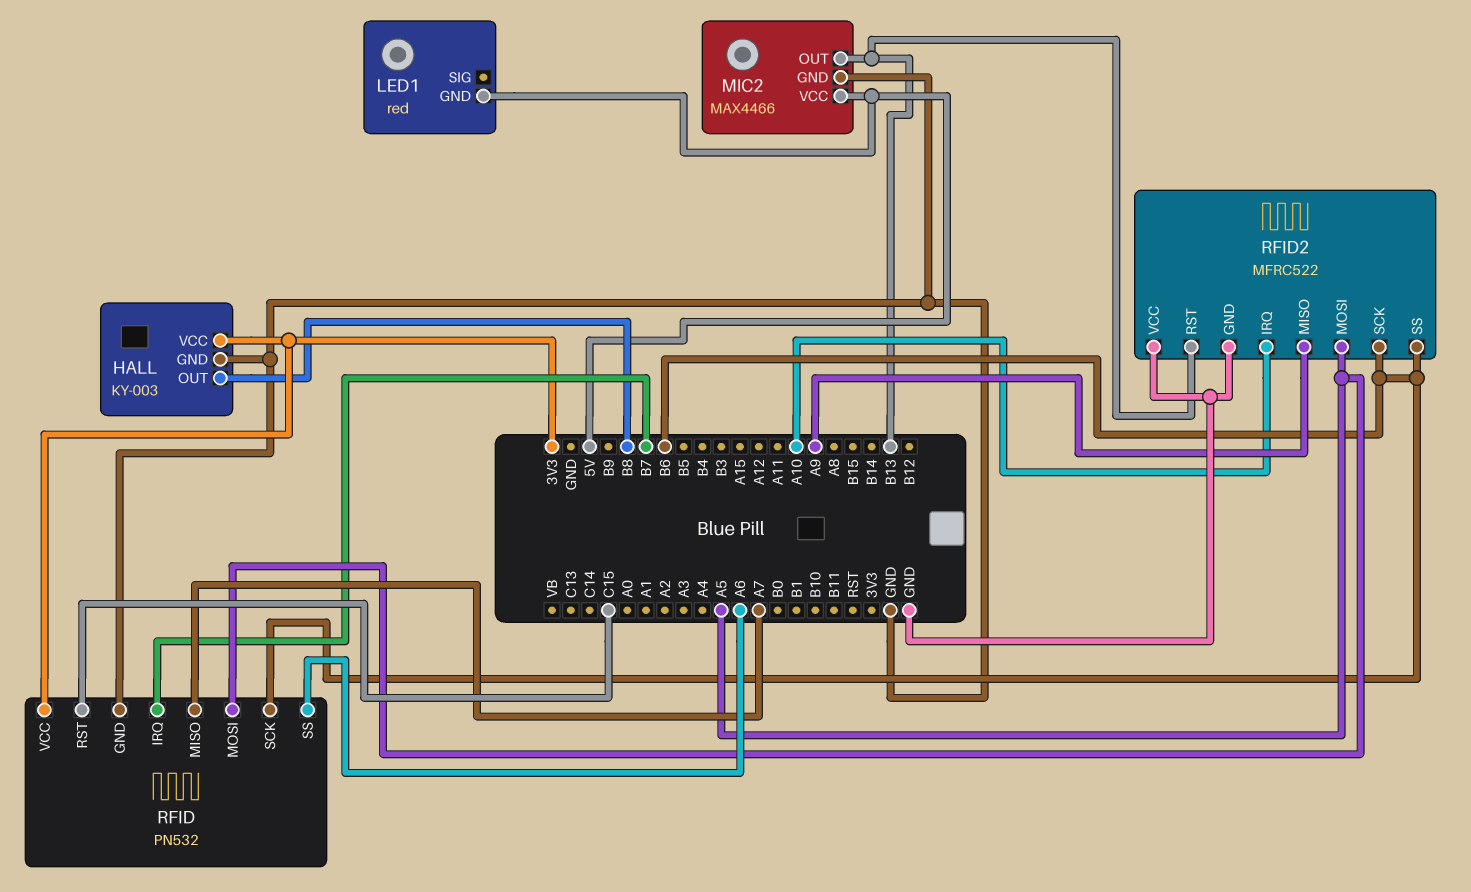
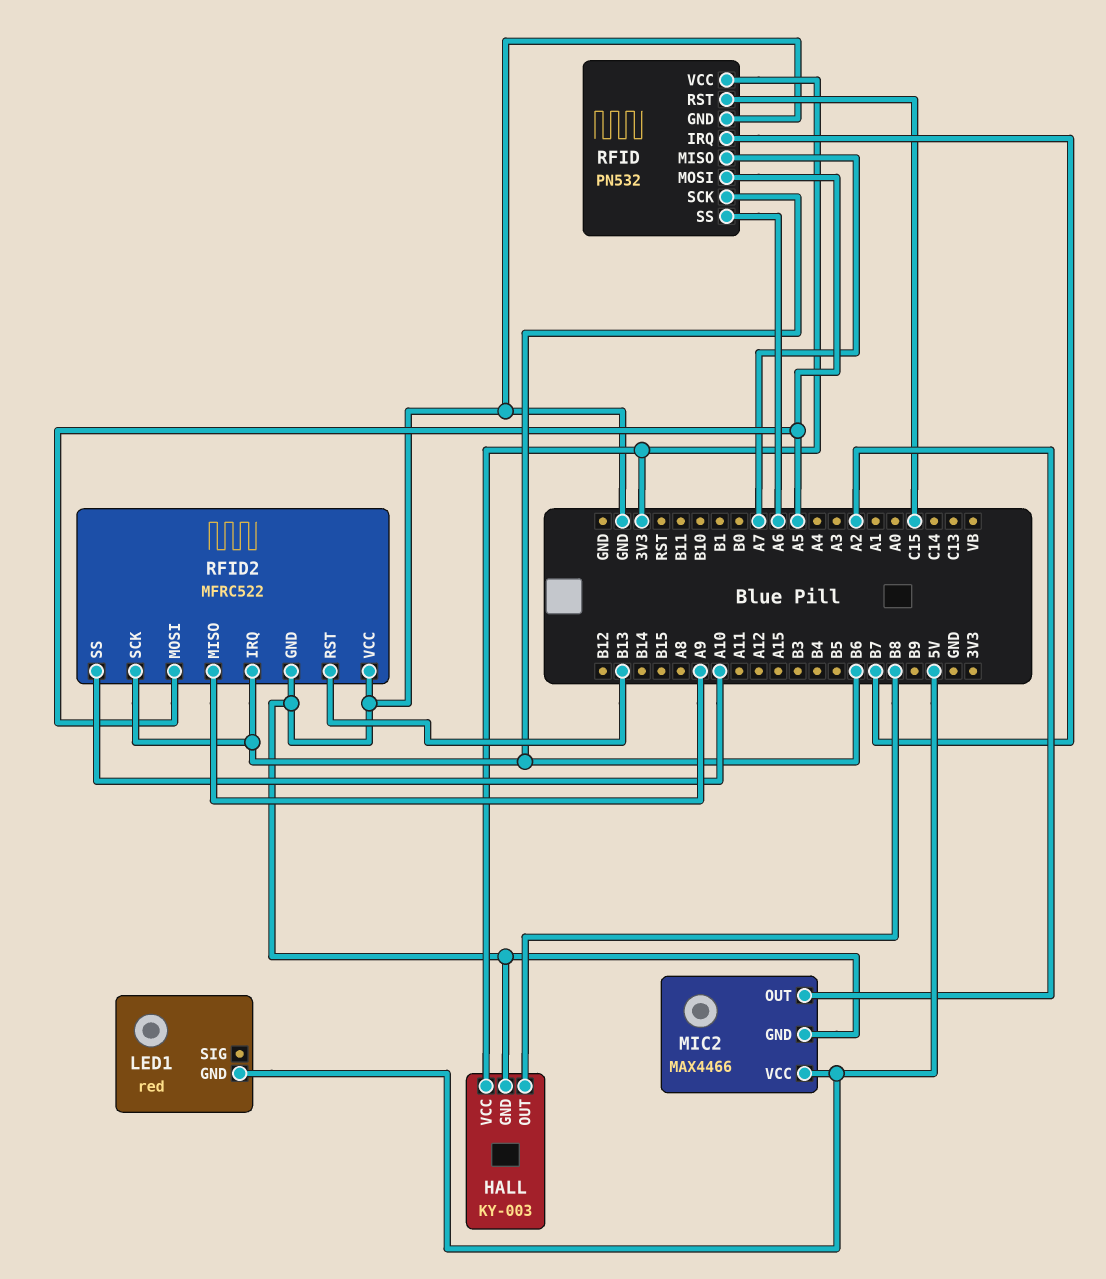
MIC2 pin OUT: B13 -> A2
RFID2 pin IRQ: A10 -> B6
RFID2 pin SS: B6 -> A10

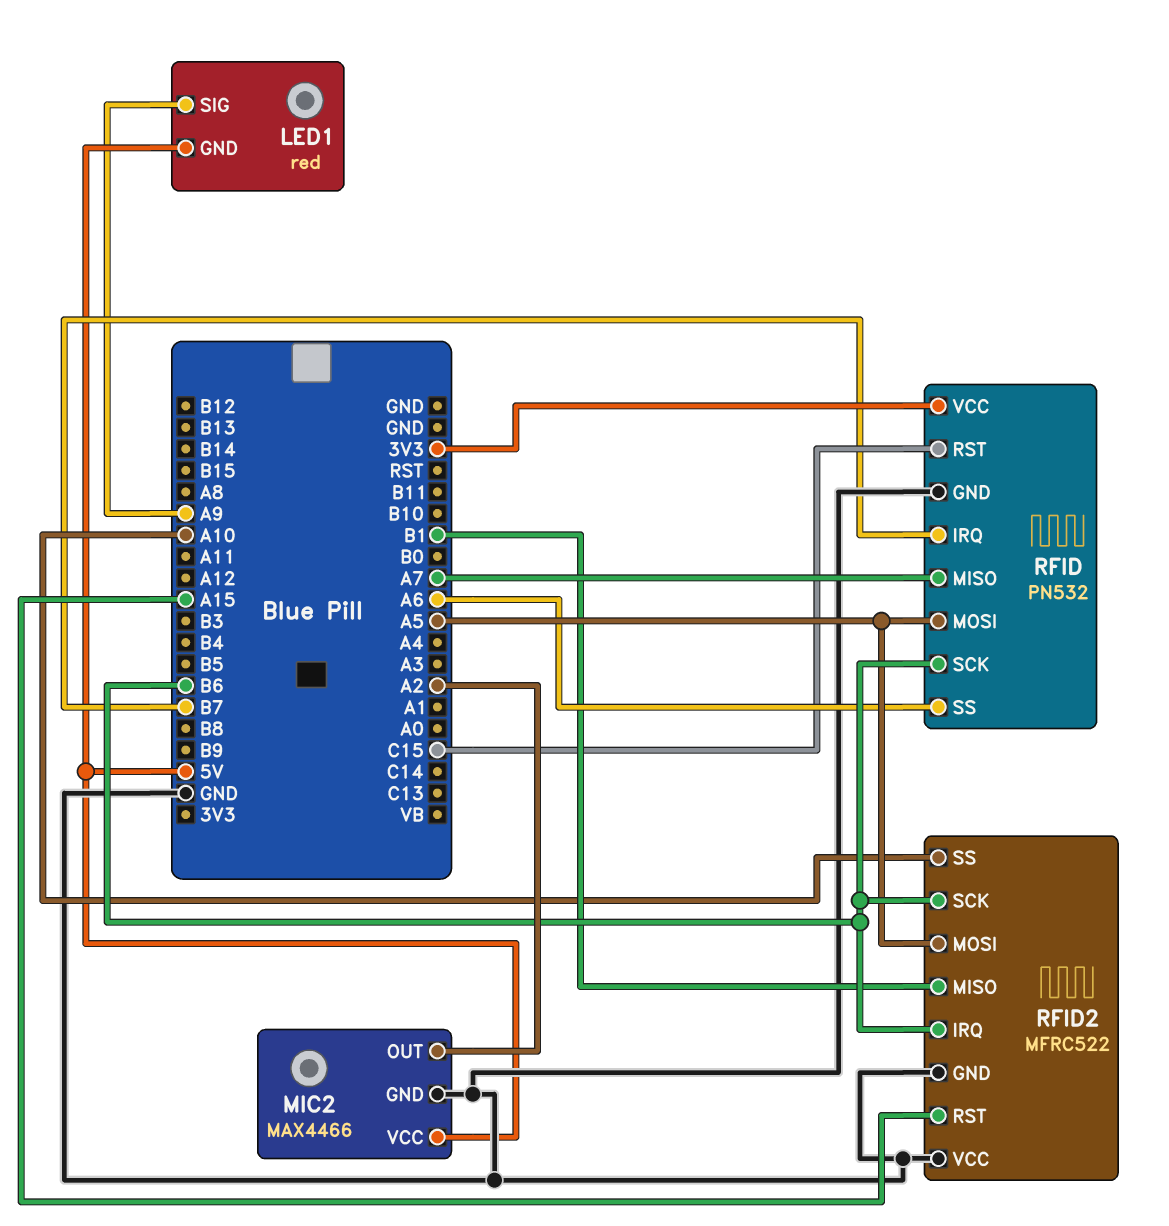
HALL: KY-003 -> none
HALL pin GND: GND -> none
HALL pin OUT: B8 -> none
HALL pin VCC: 3V3 -> none
LED1 pin SIG: none -> A9
RFID2 pin MISO: A9 -> B1
RFID2 pin RST: B13 -> A15

